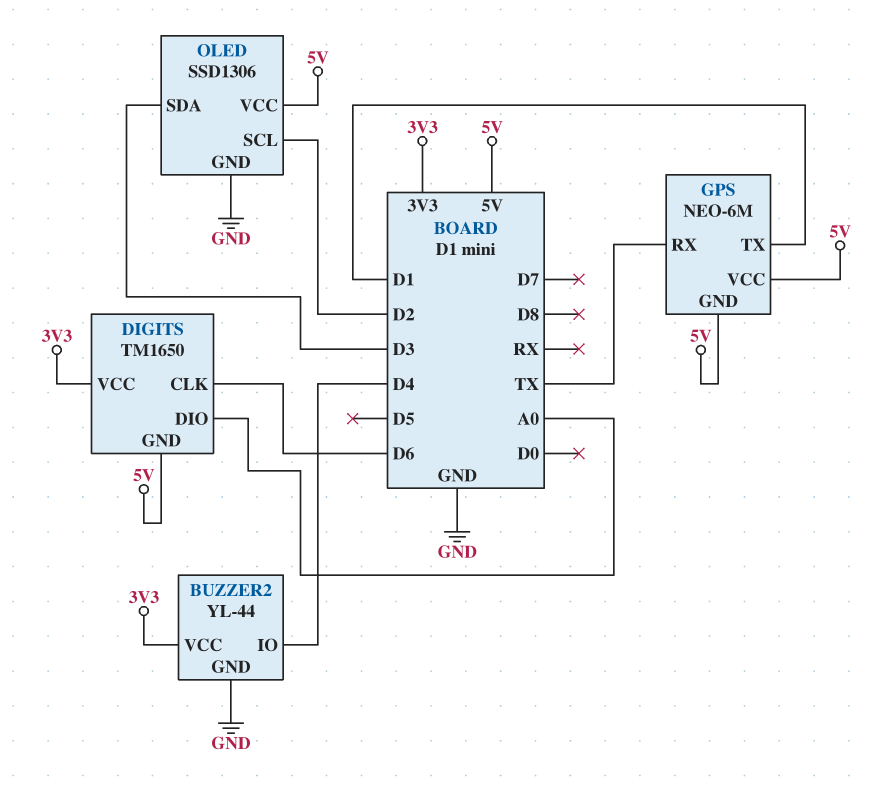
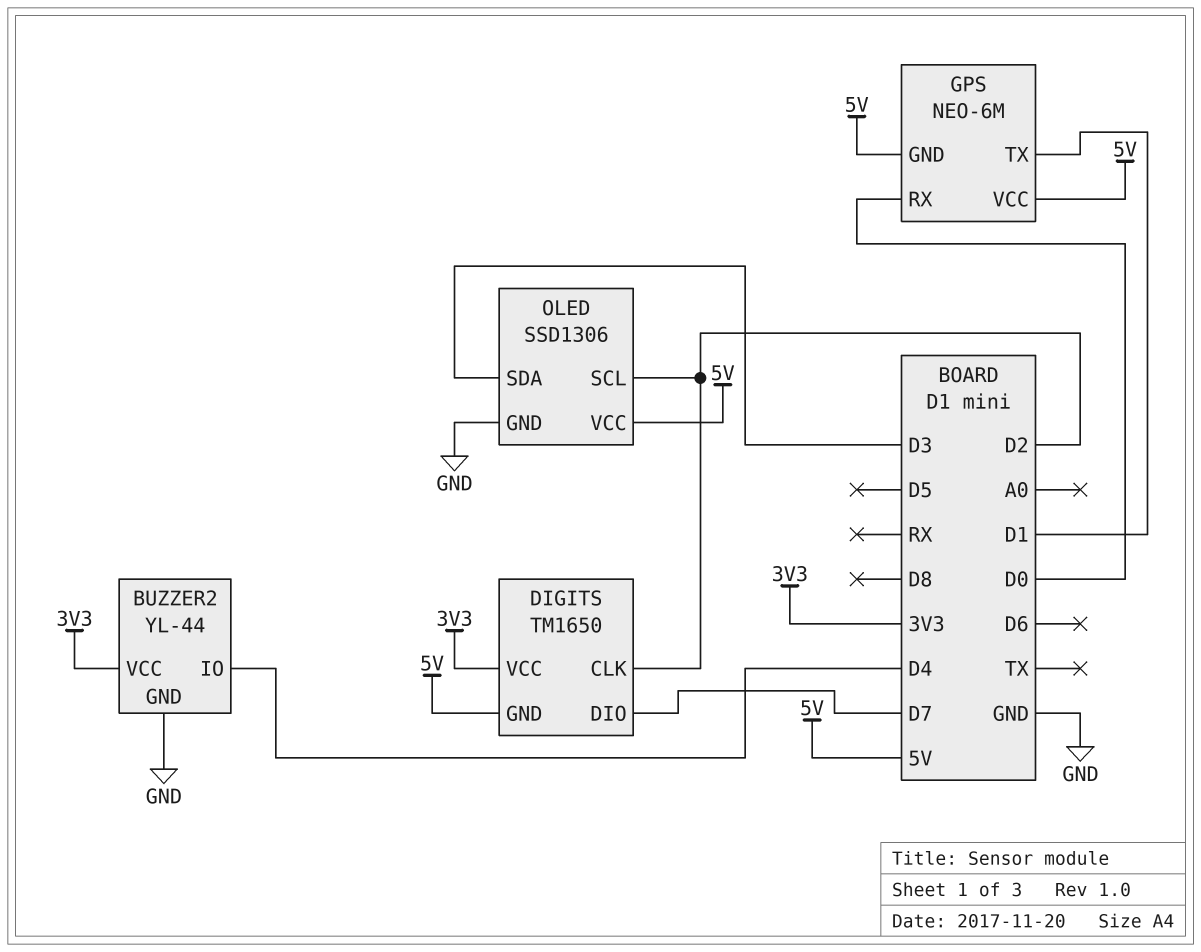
DIGITS pin CLK: D6 -> D2
DIGITS pin DIO: A0 -> D7
GPS pin RX: TX -> D0

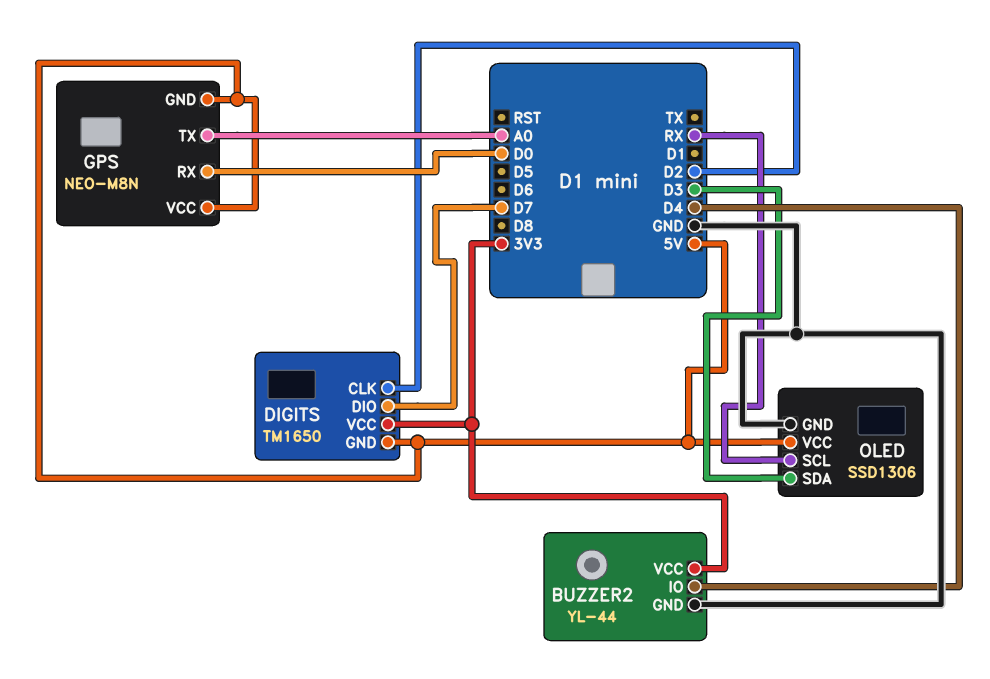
GPS: NEO-6M -> NEO-M8N
GPS pin TX: D1 -> A0
OLED pin SCL: D2 -> RX

